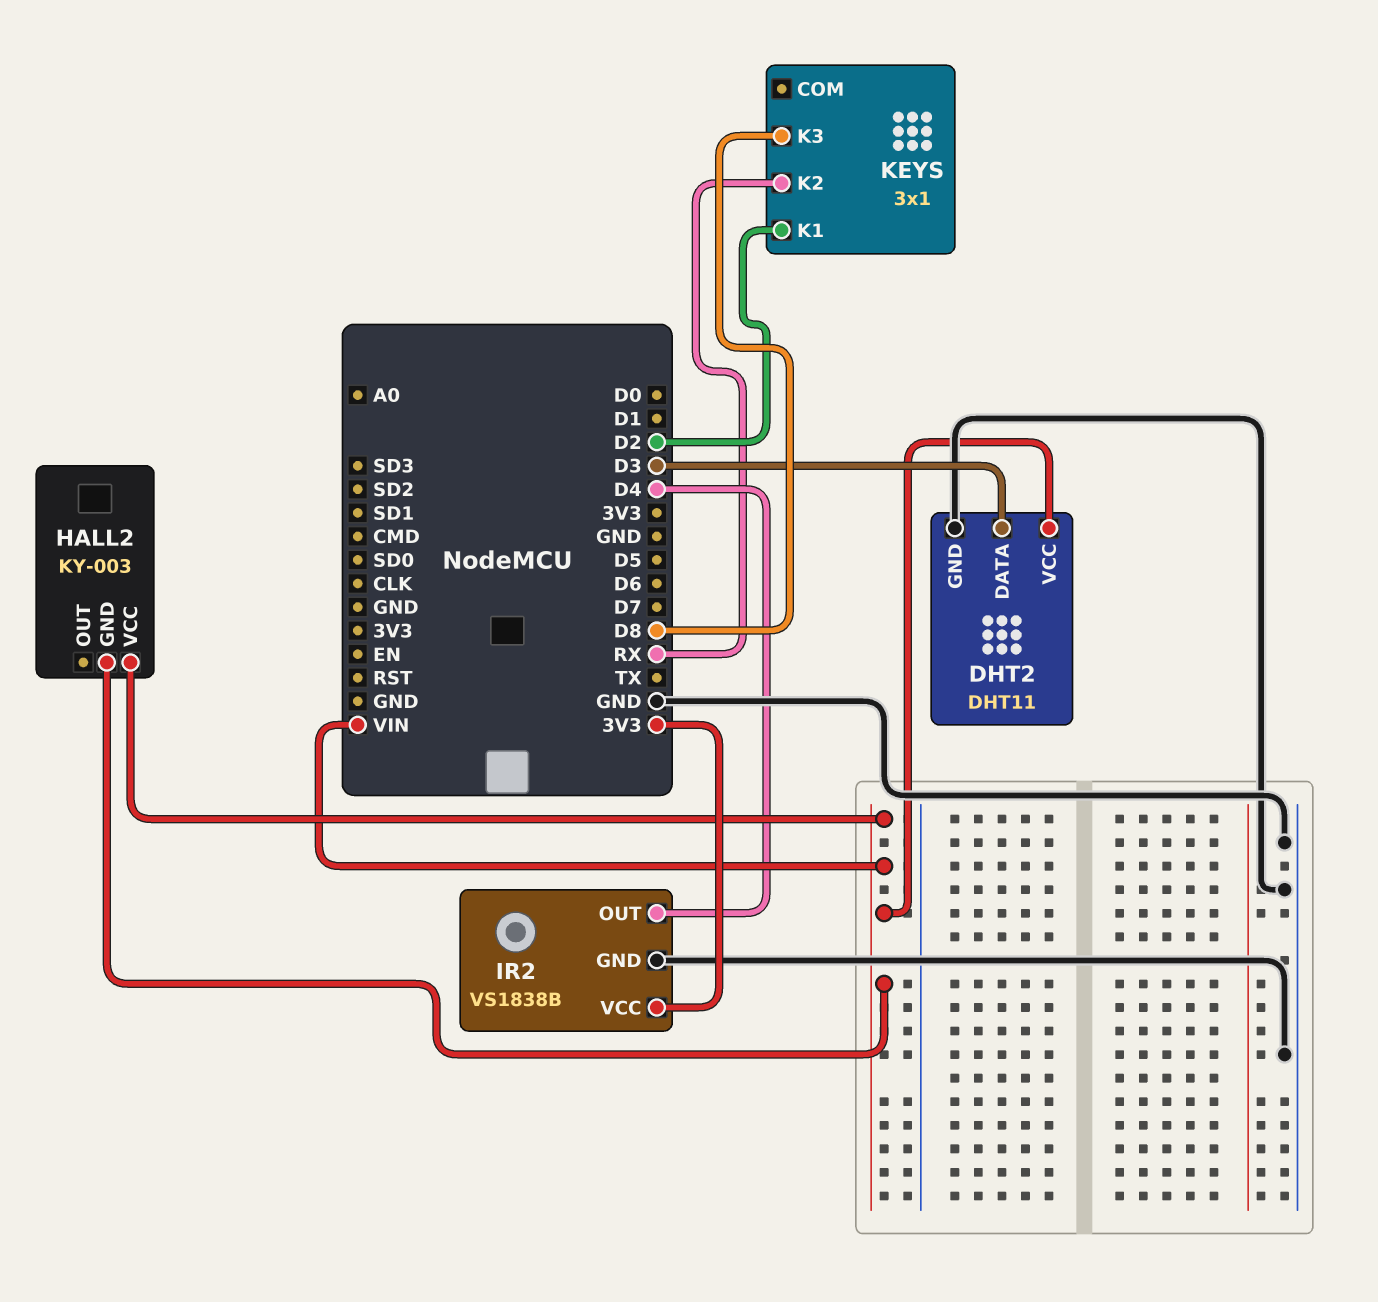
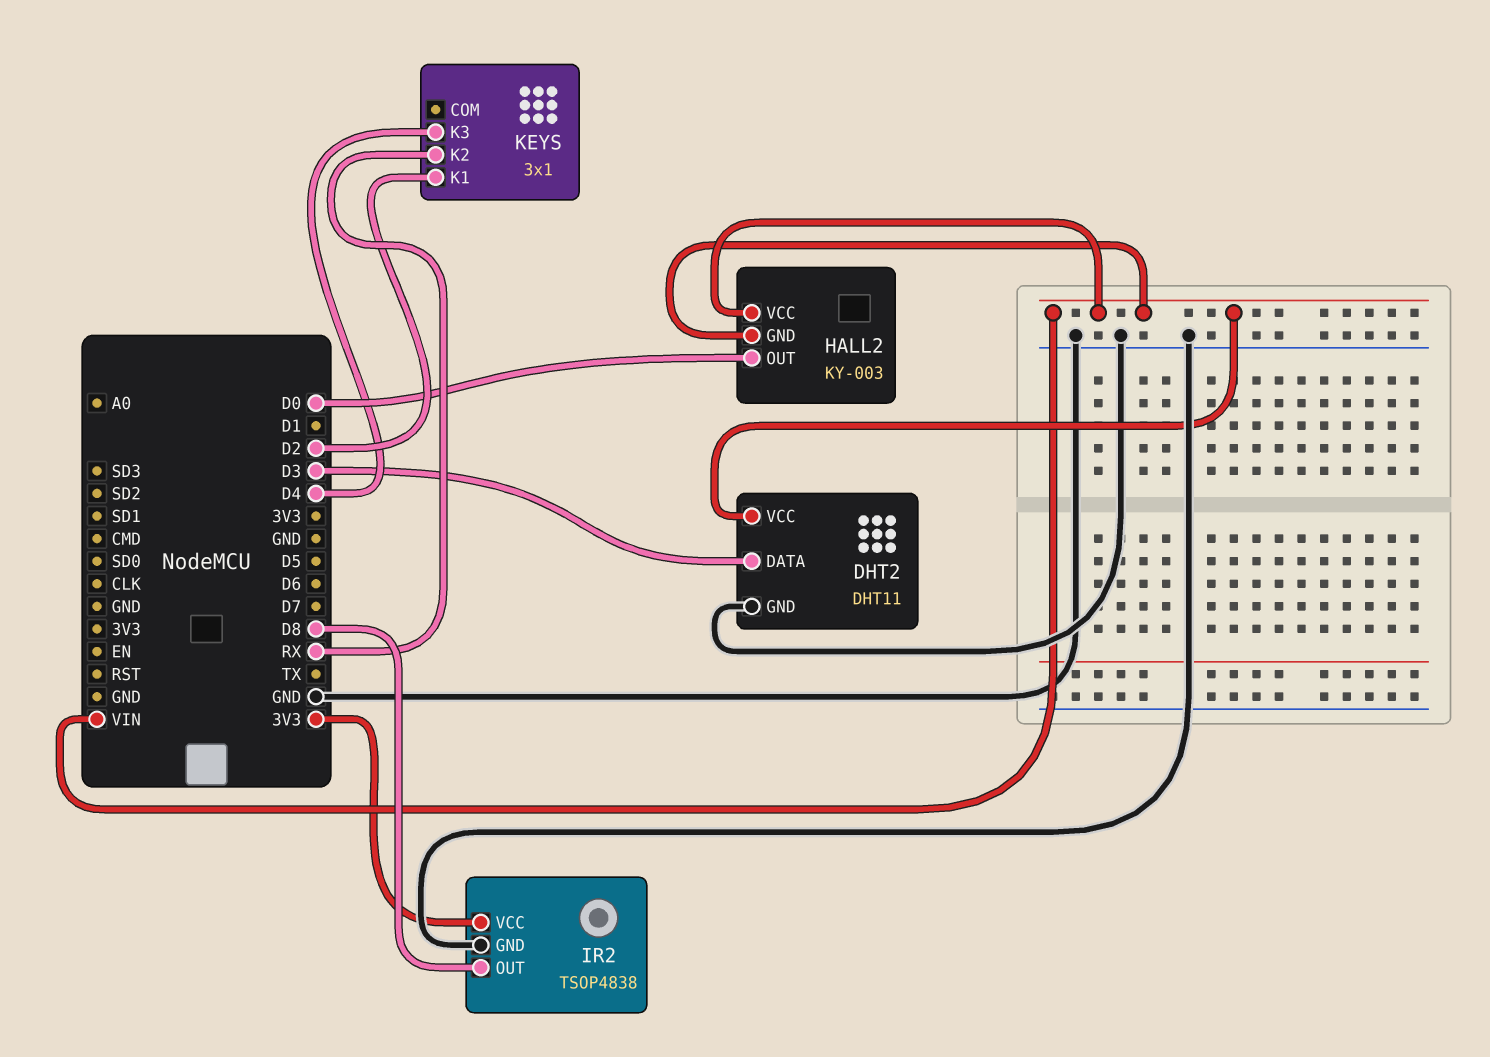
HALL2 pin OUT: none -> D0
IR2: VS1838B -> TSOP4838
IR2 pin OUT: D4 -> D8
KEYS pin K3: D8 -> D4

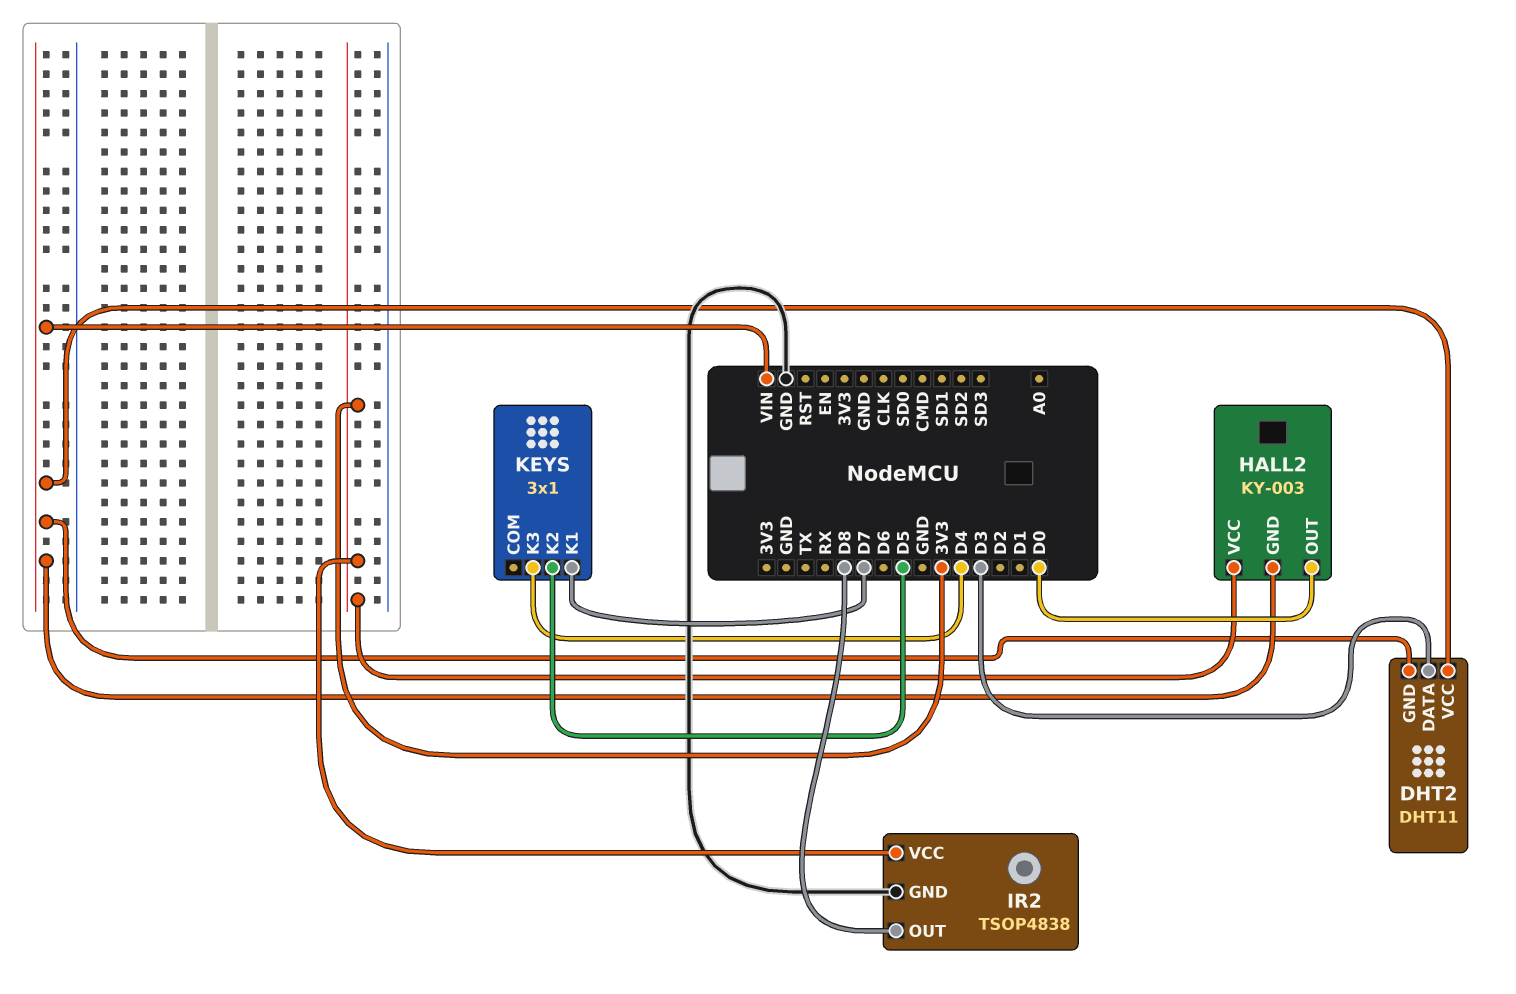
DHT2 pin GND: GND -> VIN
HALL2 pin VCC: VIN -> 3V3
KEYS pin K1: D2 -> D7
KEYS pin K2: RX -> D5

